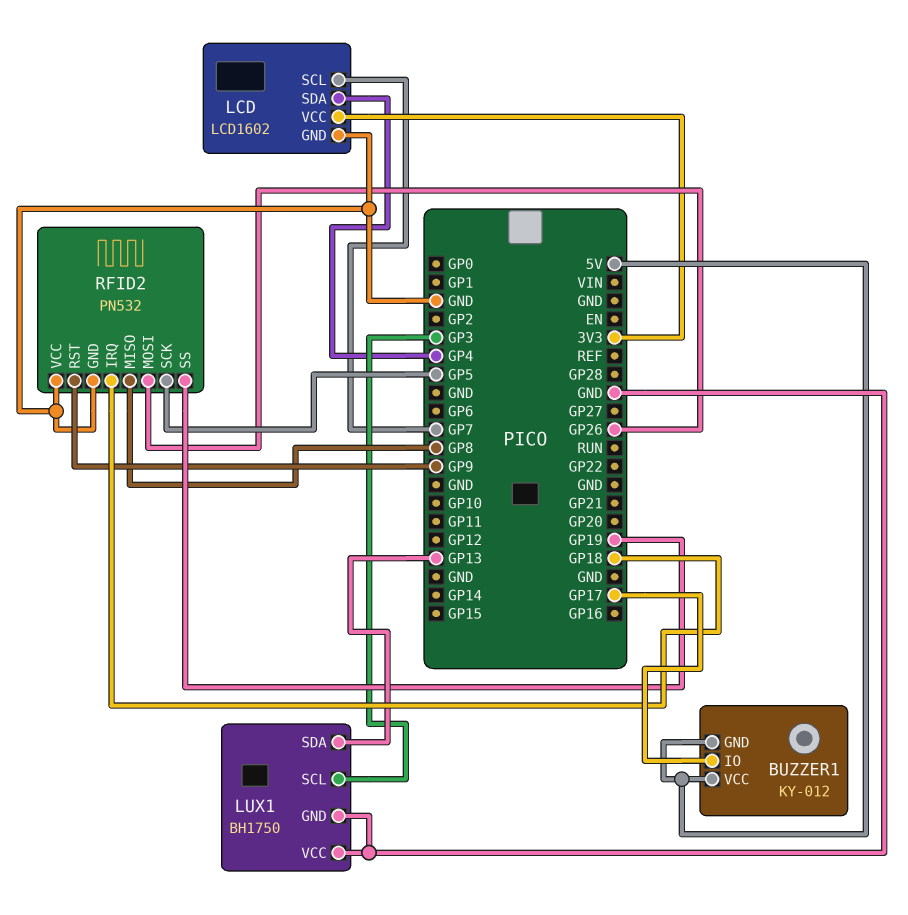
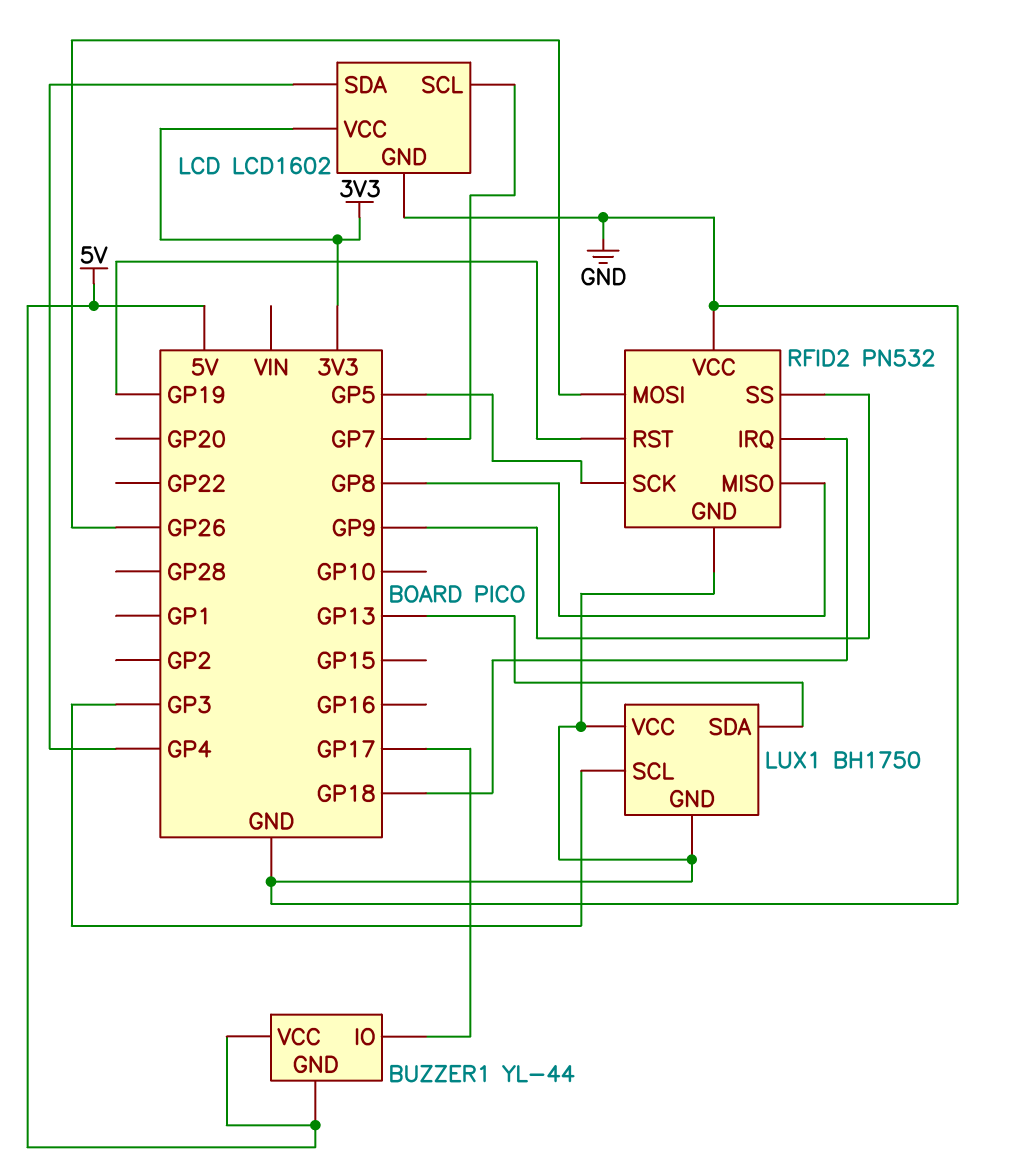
BUZZER1: KY-012 -> YL-44
RFID2 pin RST: GP9 -> GP19
RFID2 pin SS: GP19 -> GP9

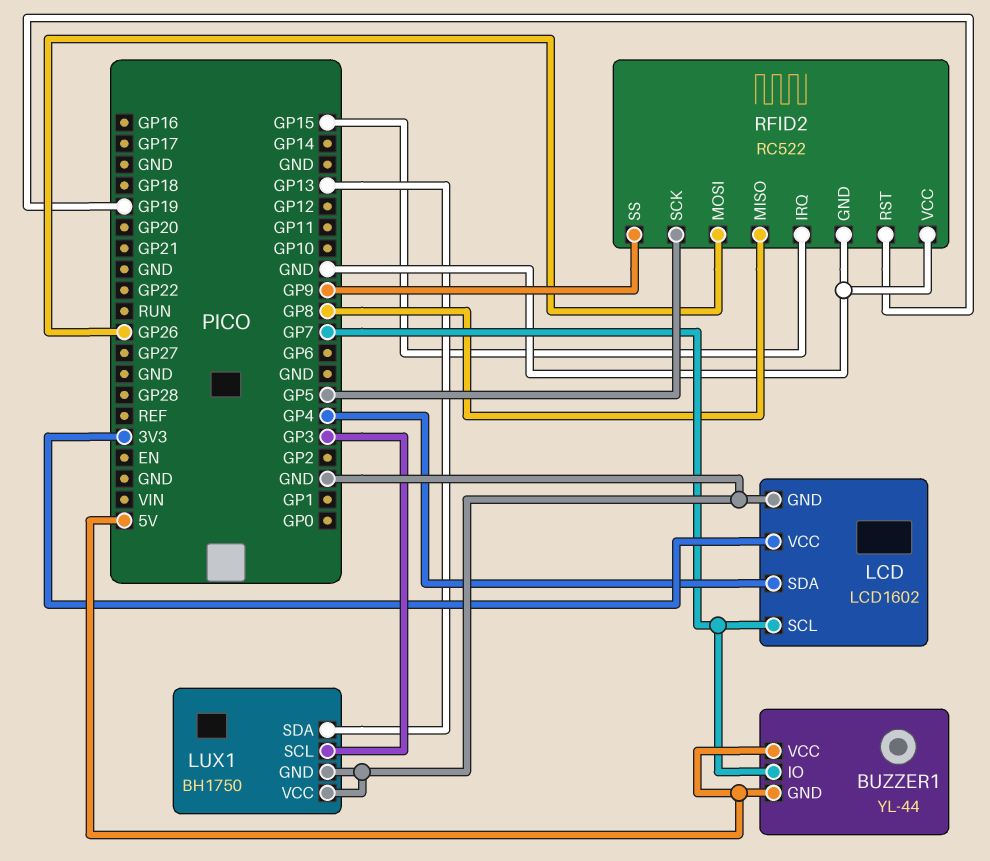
BUZZER1 pin IO: GP17 -> GP7
RFID2: PN532 -> RC522
RFID2 pin IRQ: GP18 -> GP15

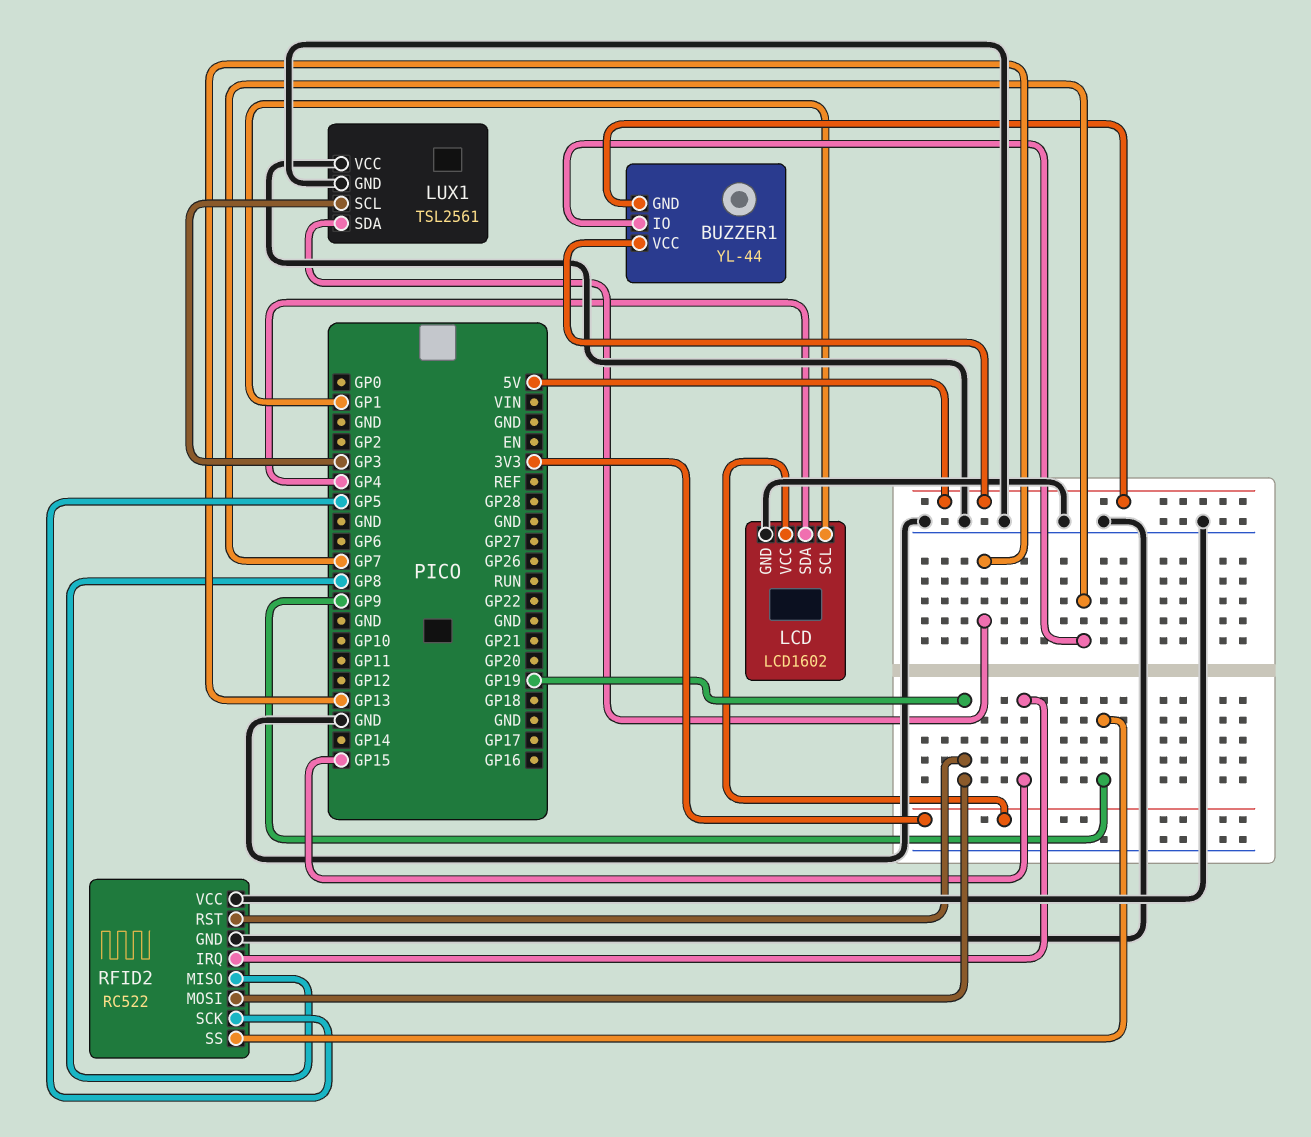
LCD pin SCL: GP7 -> GP1
LUX1: BH1750 -> TSL2561
RFID2 pin MOSI: GP26 -> GP19

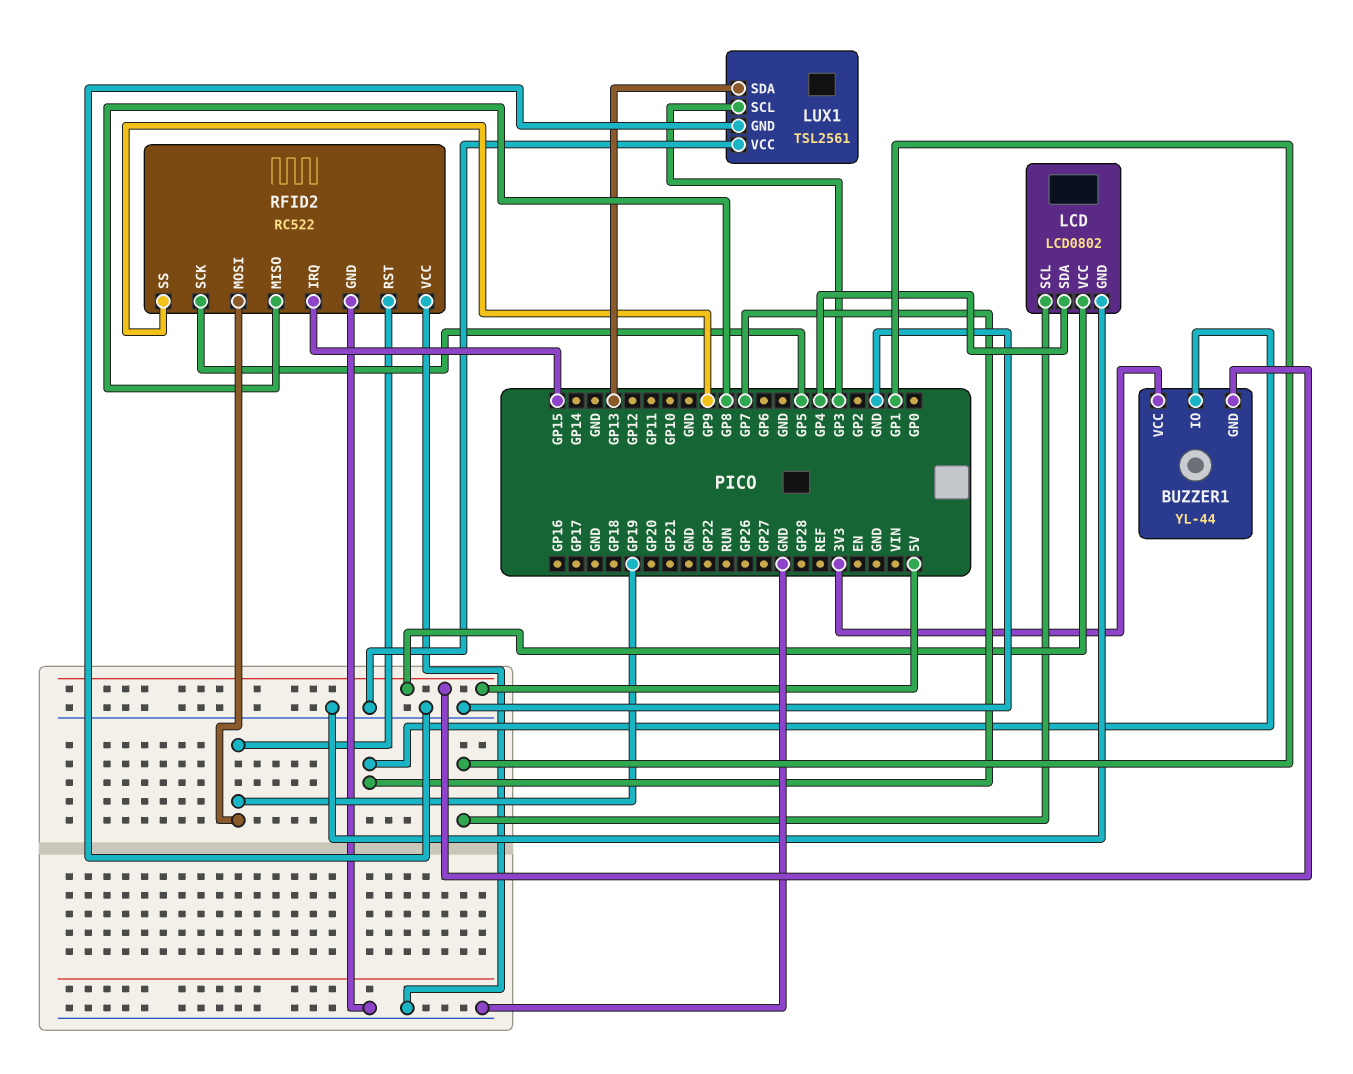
BUZZER1 pin VCC: 5V -> 3V3
LCD: LCD1602 -> LCD0802
LCD pin VCC: 3V3 -> 5V

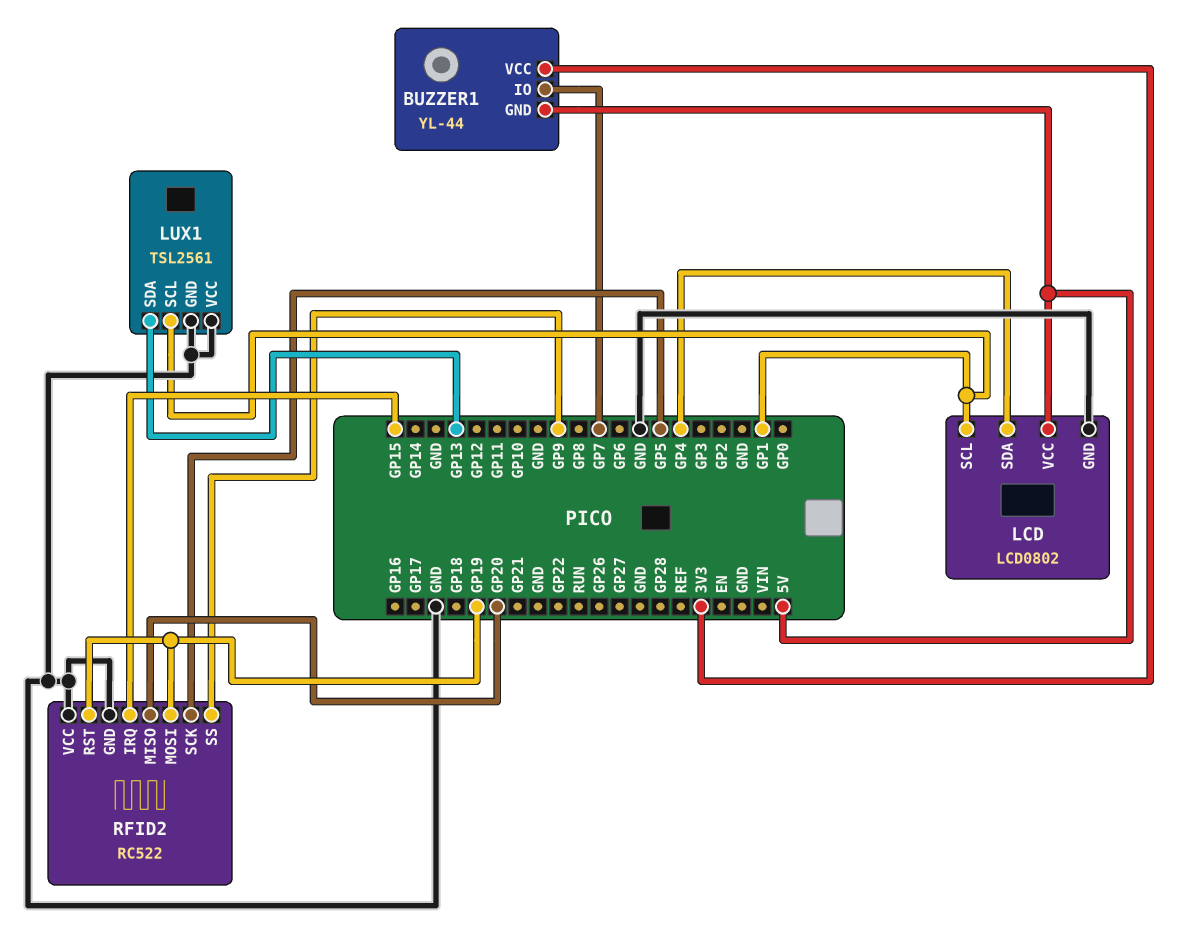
LUX1 pin SCL: GP3 -> GP1
RFID2 pin MISO: GP8 -> GP20

